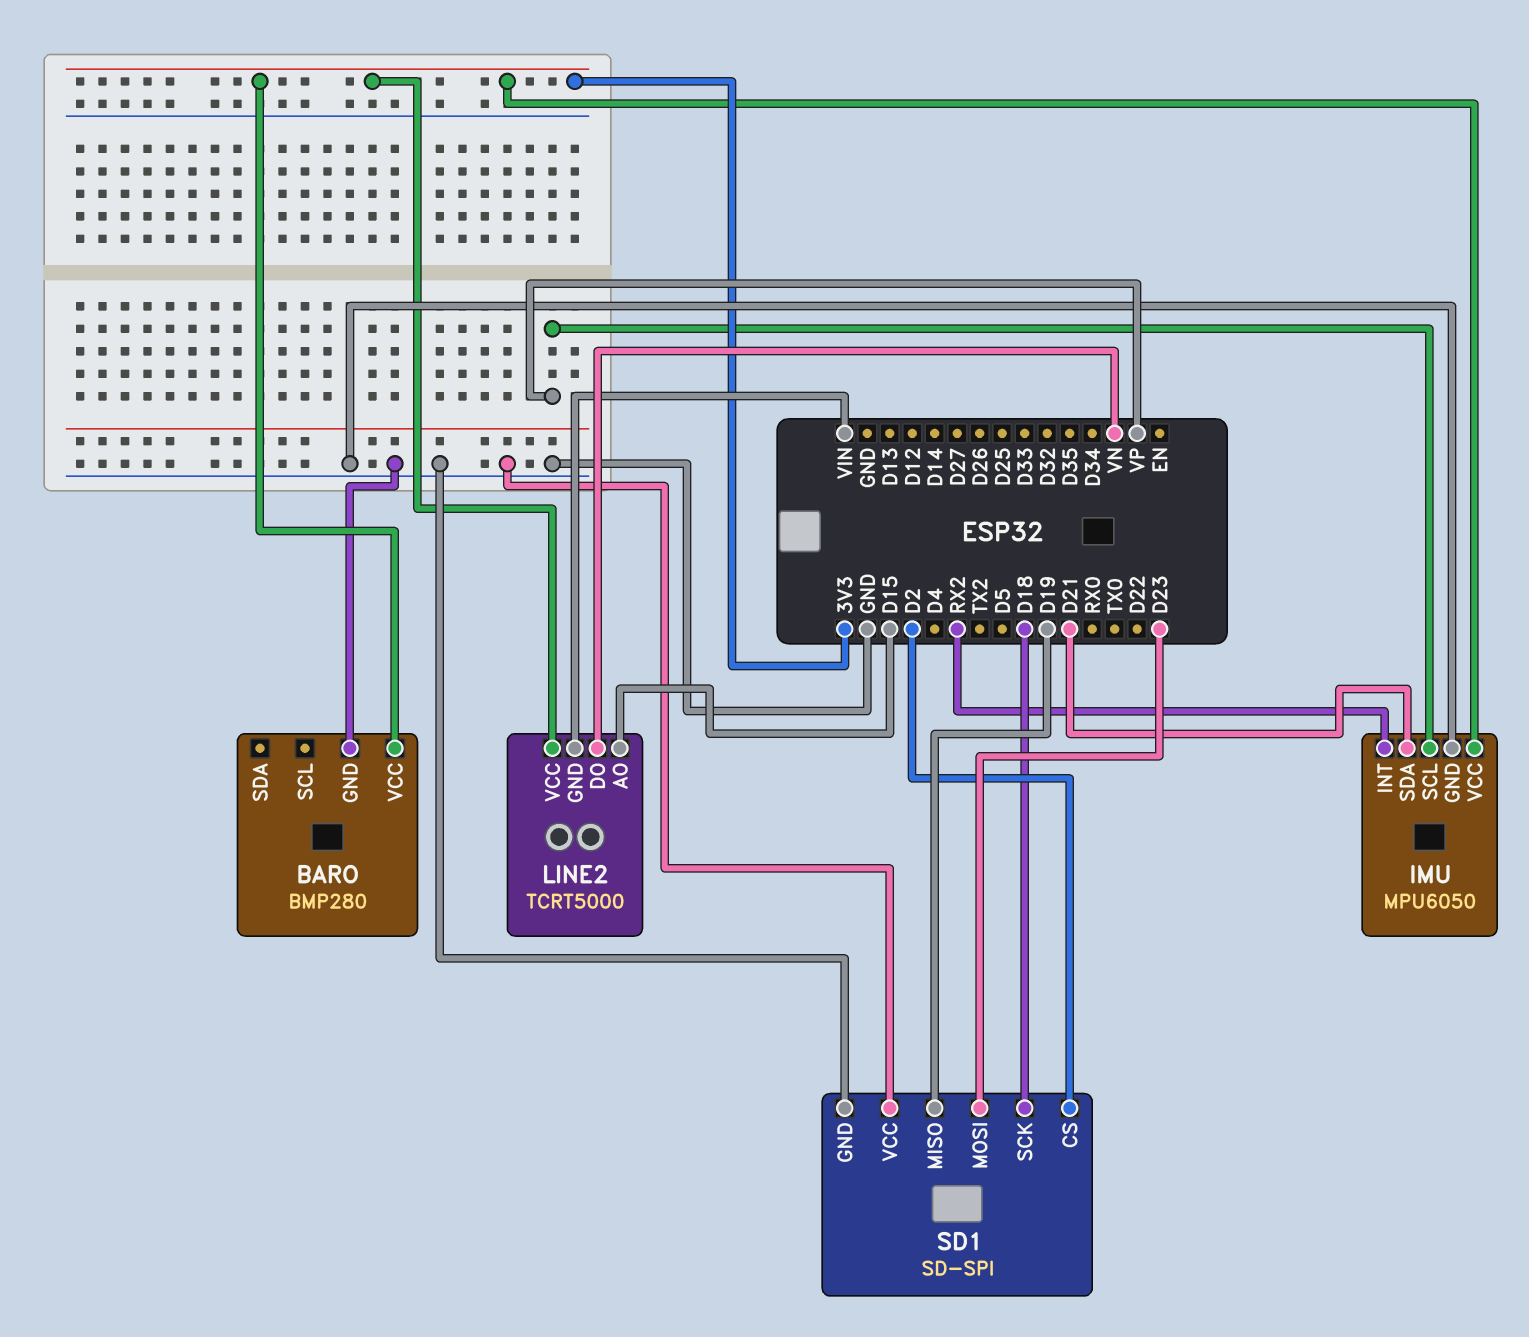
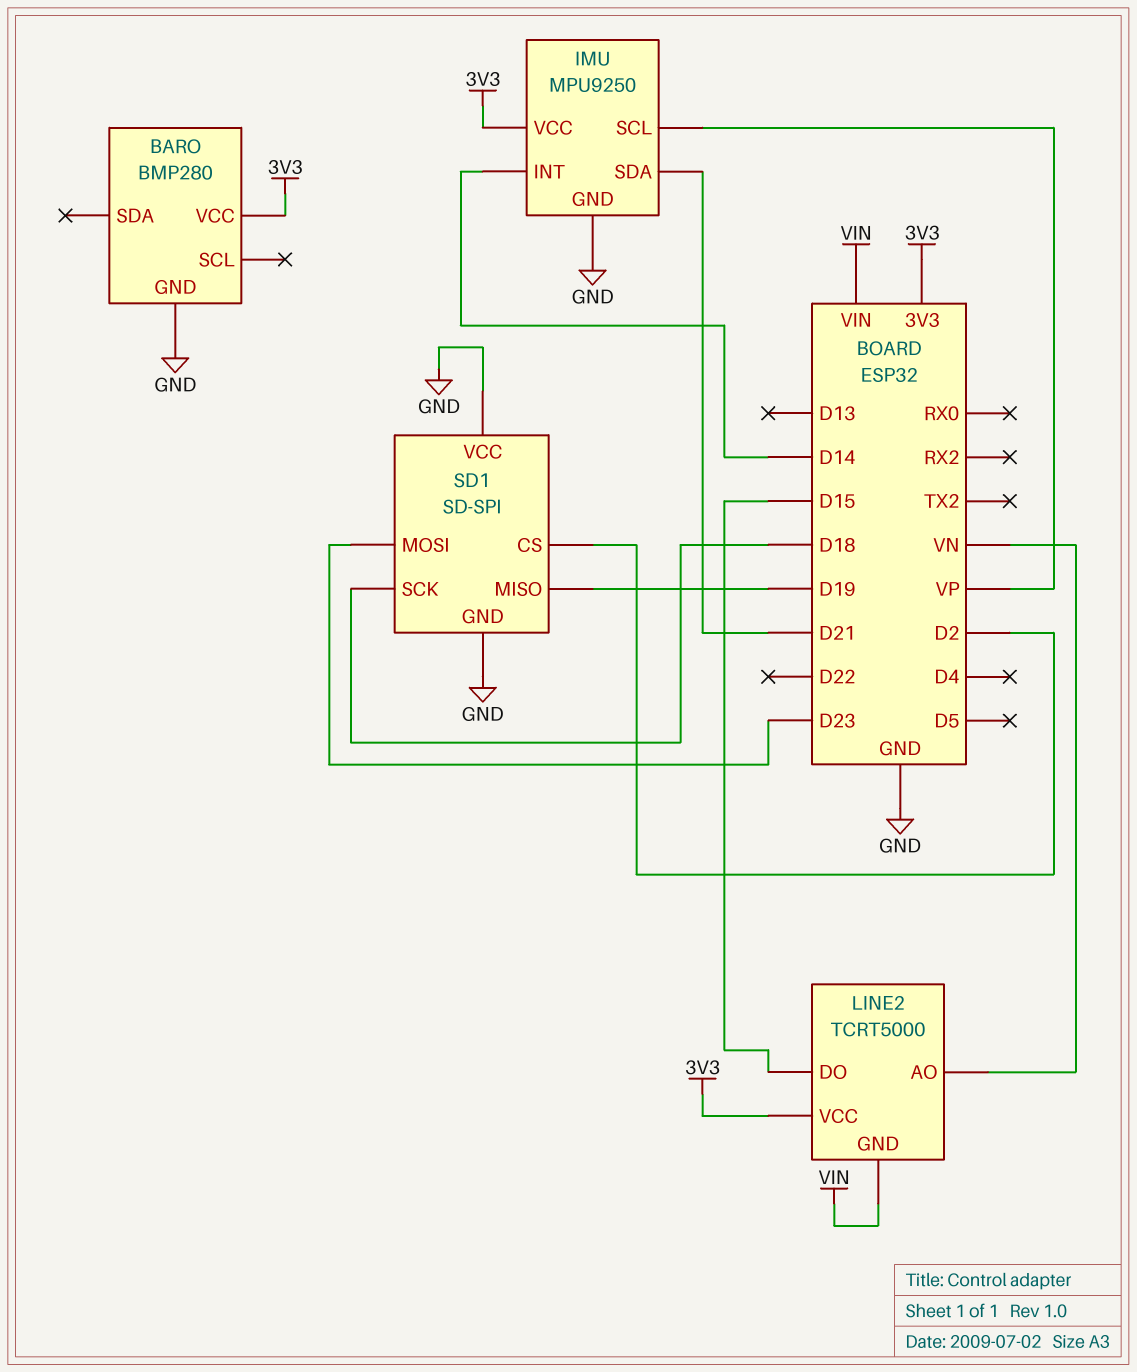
IMU: MPU6050 -> MPU9250
IMU pin INT: RX2 -> D14
LINE2 pin AO: D15 -> VN
LINE2 pin DO: VN -> D15

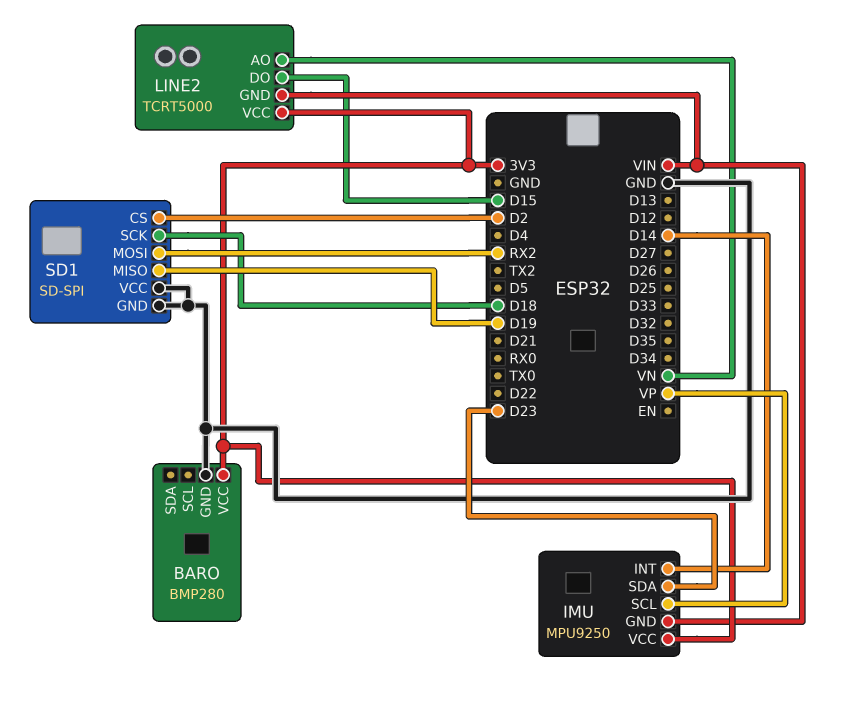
IMU pin GND: GND -> VIN
IMU pin SDA: D21 -> D23
SD1 pin MOSI: D23 -> RX2

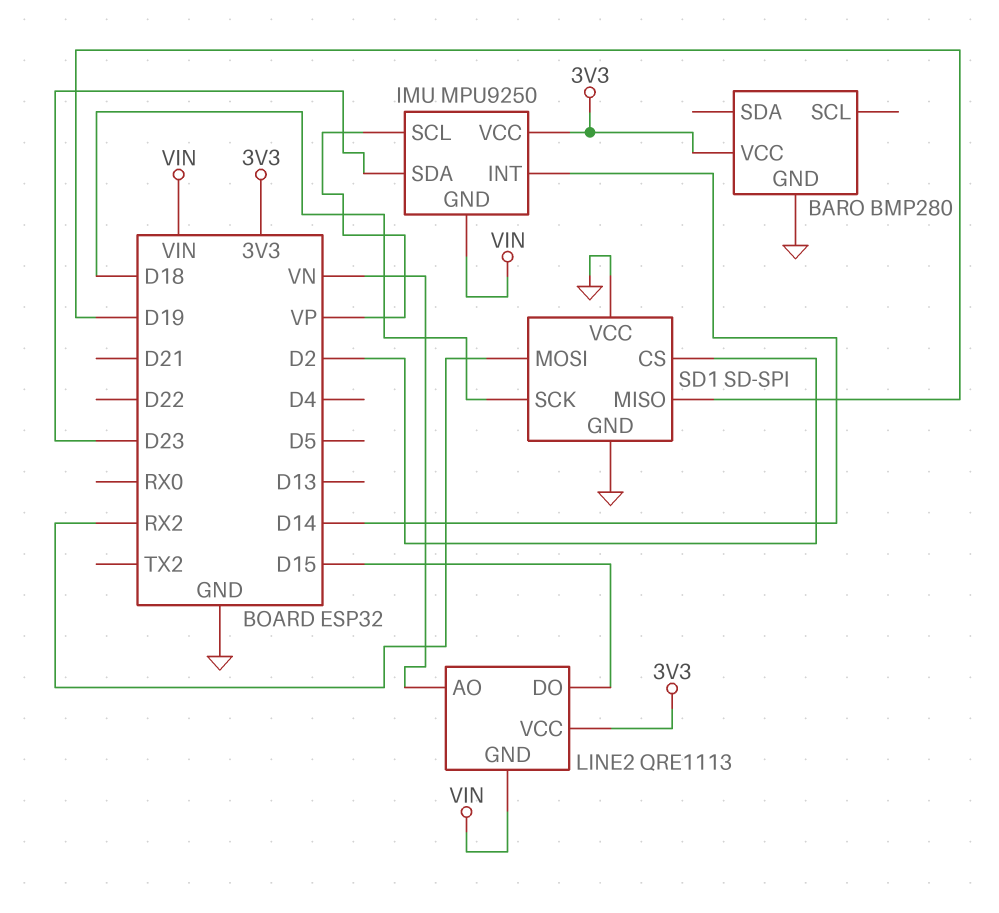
LINE2: TCRT5000 -> QRE1113

